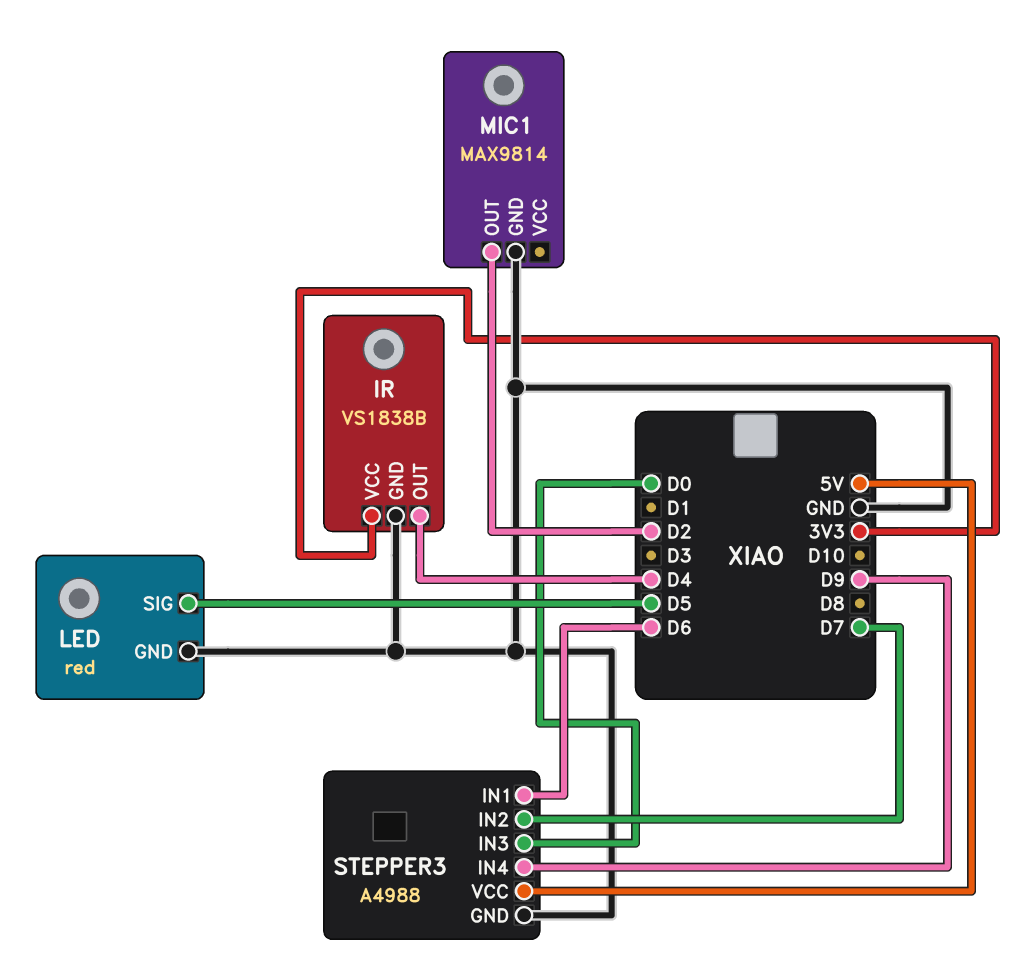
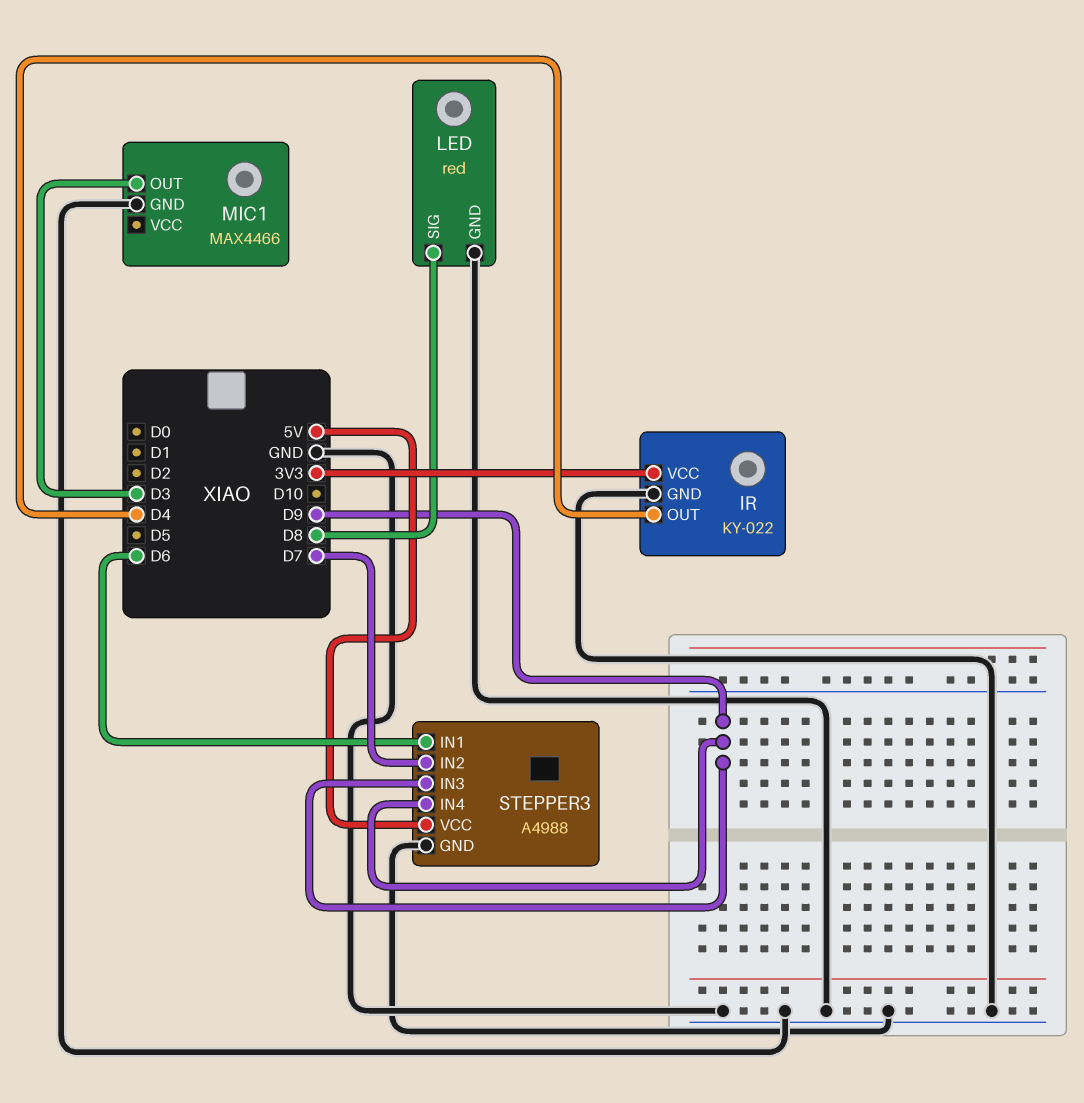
IR: VS1838B -> KY-022
LED pin SIG: D5 -> D8
MIC1: MAX9814 -> MAX4466
MIC1 pin OUT: D2 -> D3
STEPPER3 pin IN3: D0 -> D9

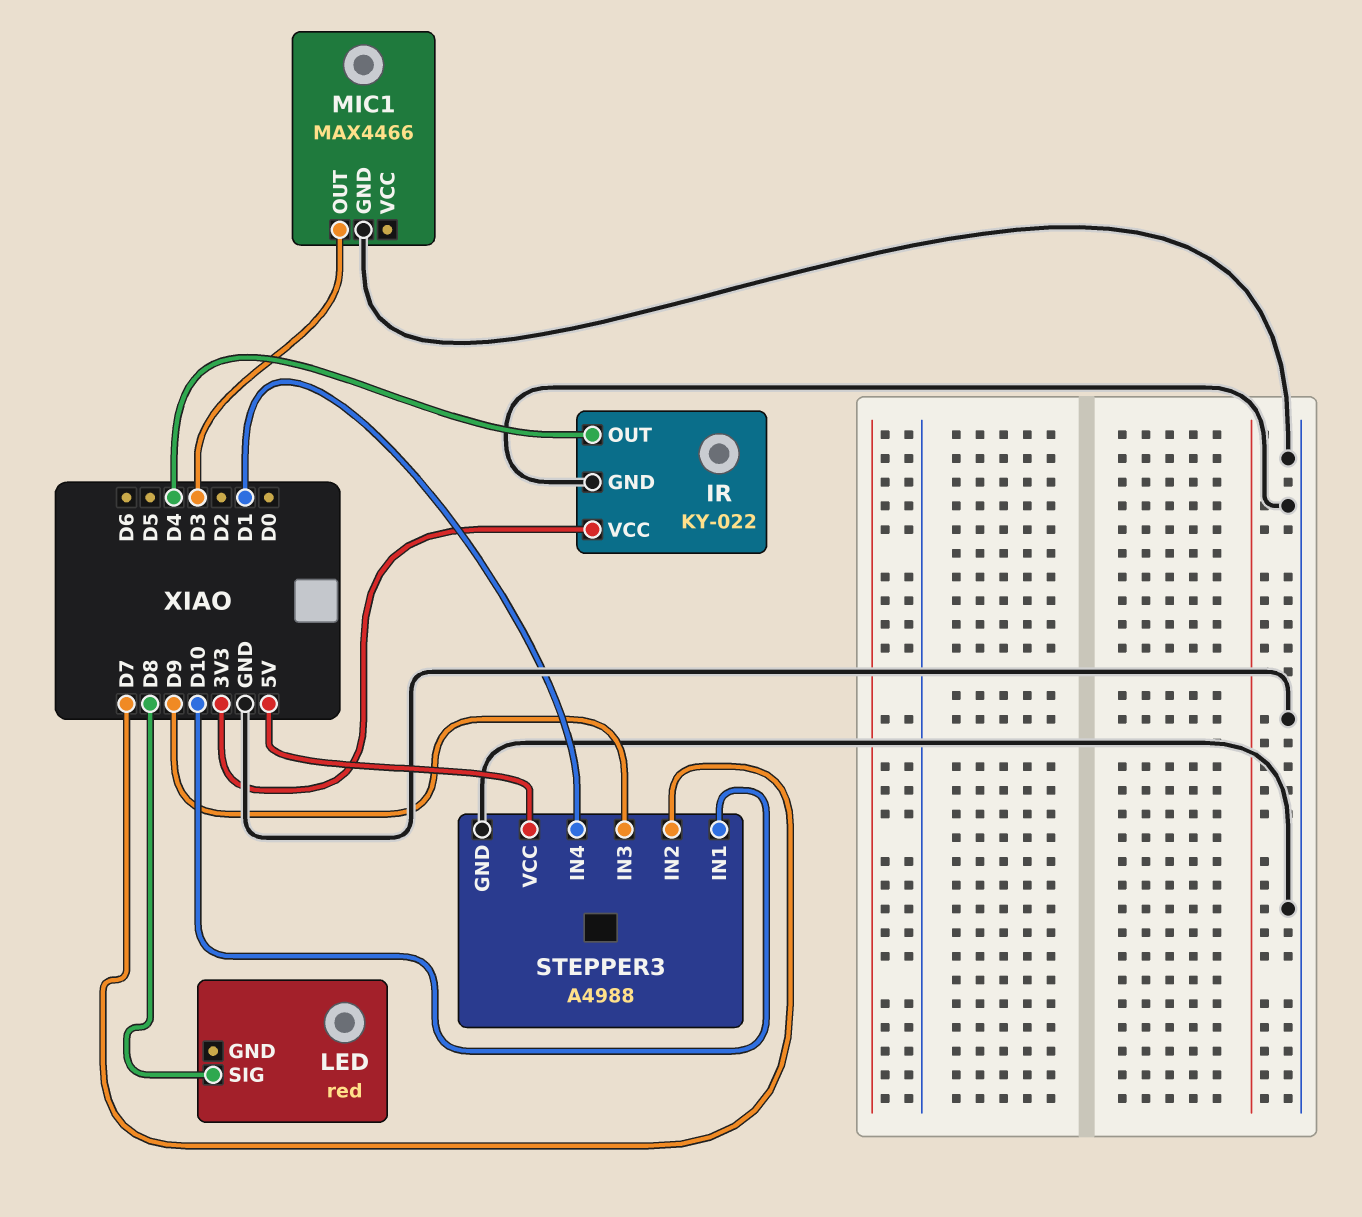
LED pin GND: GND -> none
STEPPER3 pin IN1: D6 -> D10
STEPPER3 pin IN4: D9 -> D1

